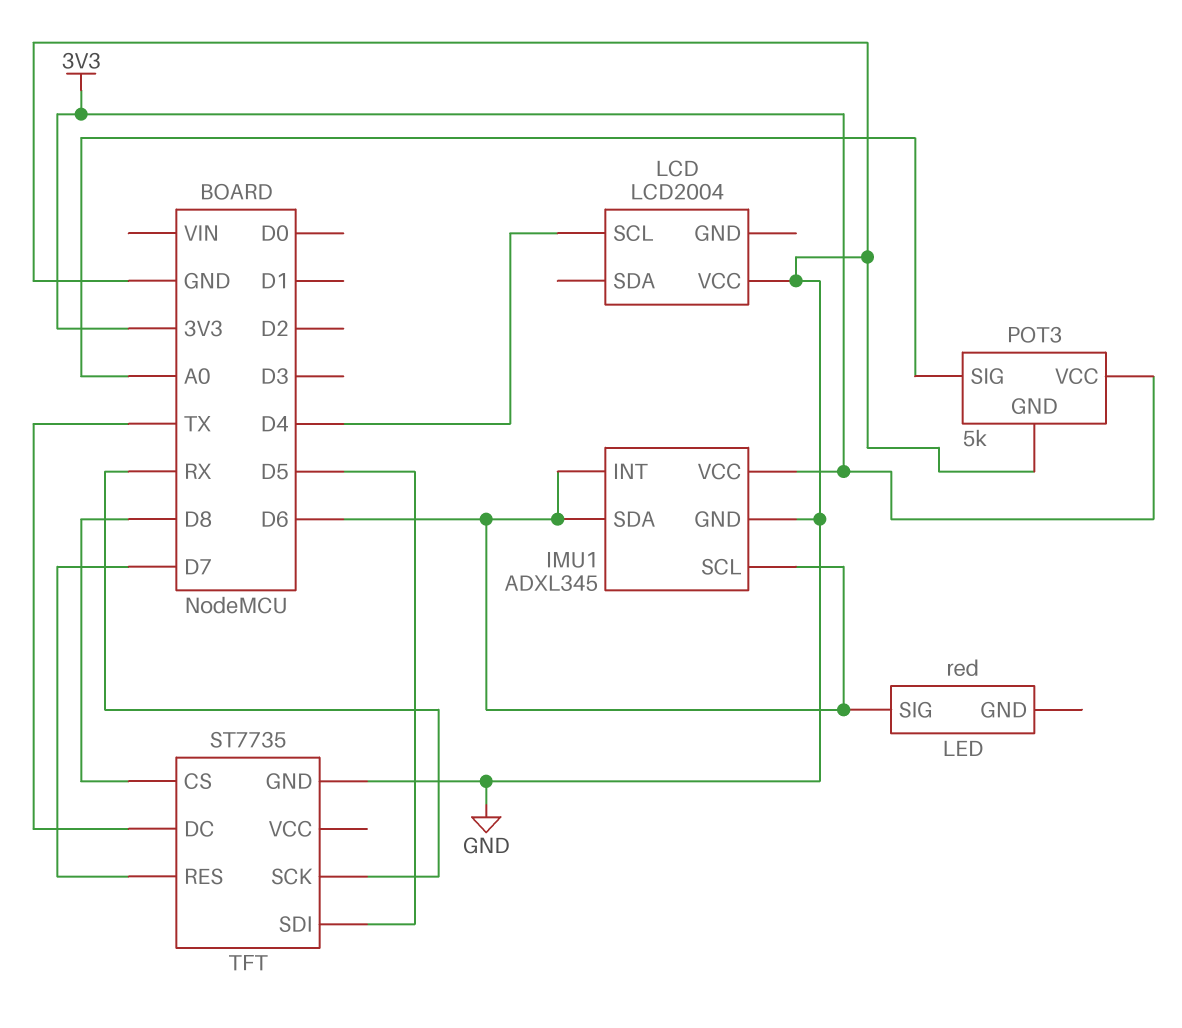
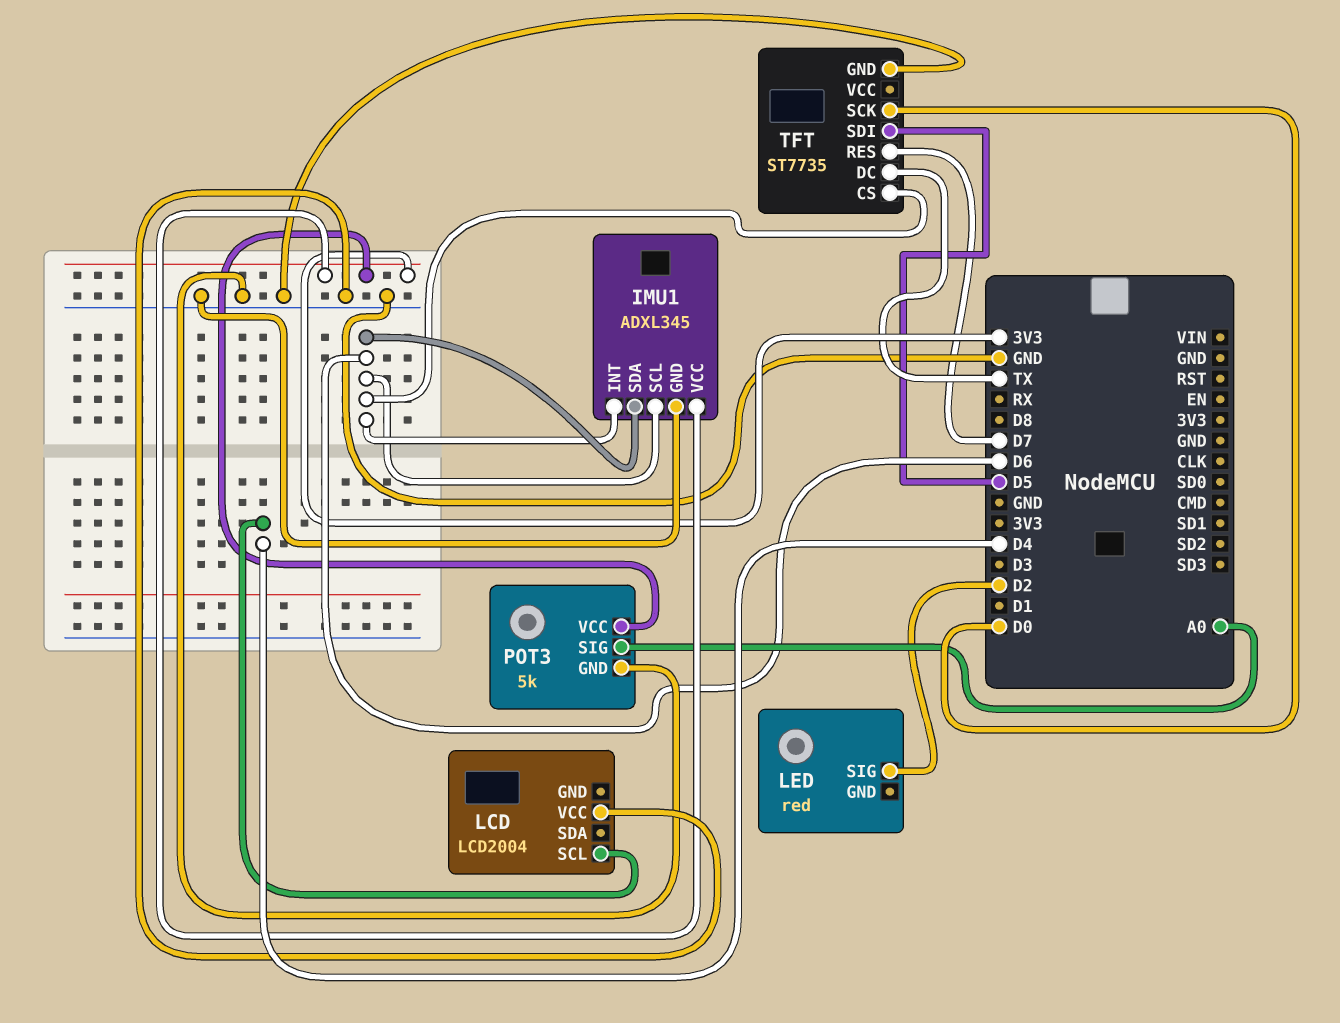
LED pin SIG: D6 -> D2
TFT pin CS: D8 -> D6
TFT pin SCK: RX -> D0

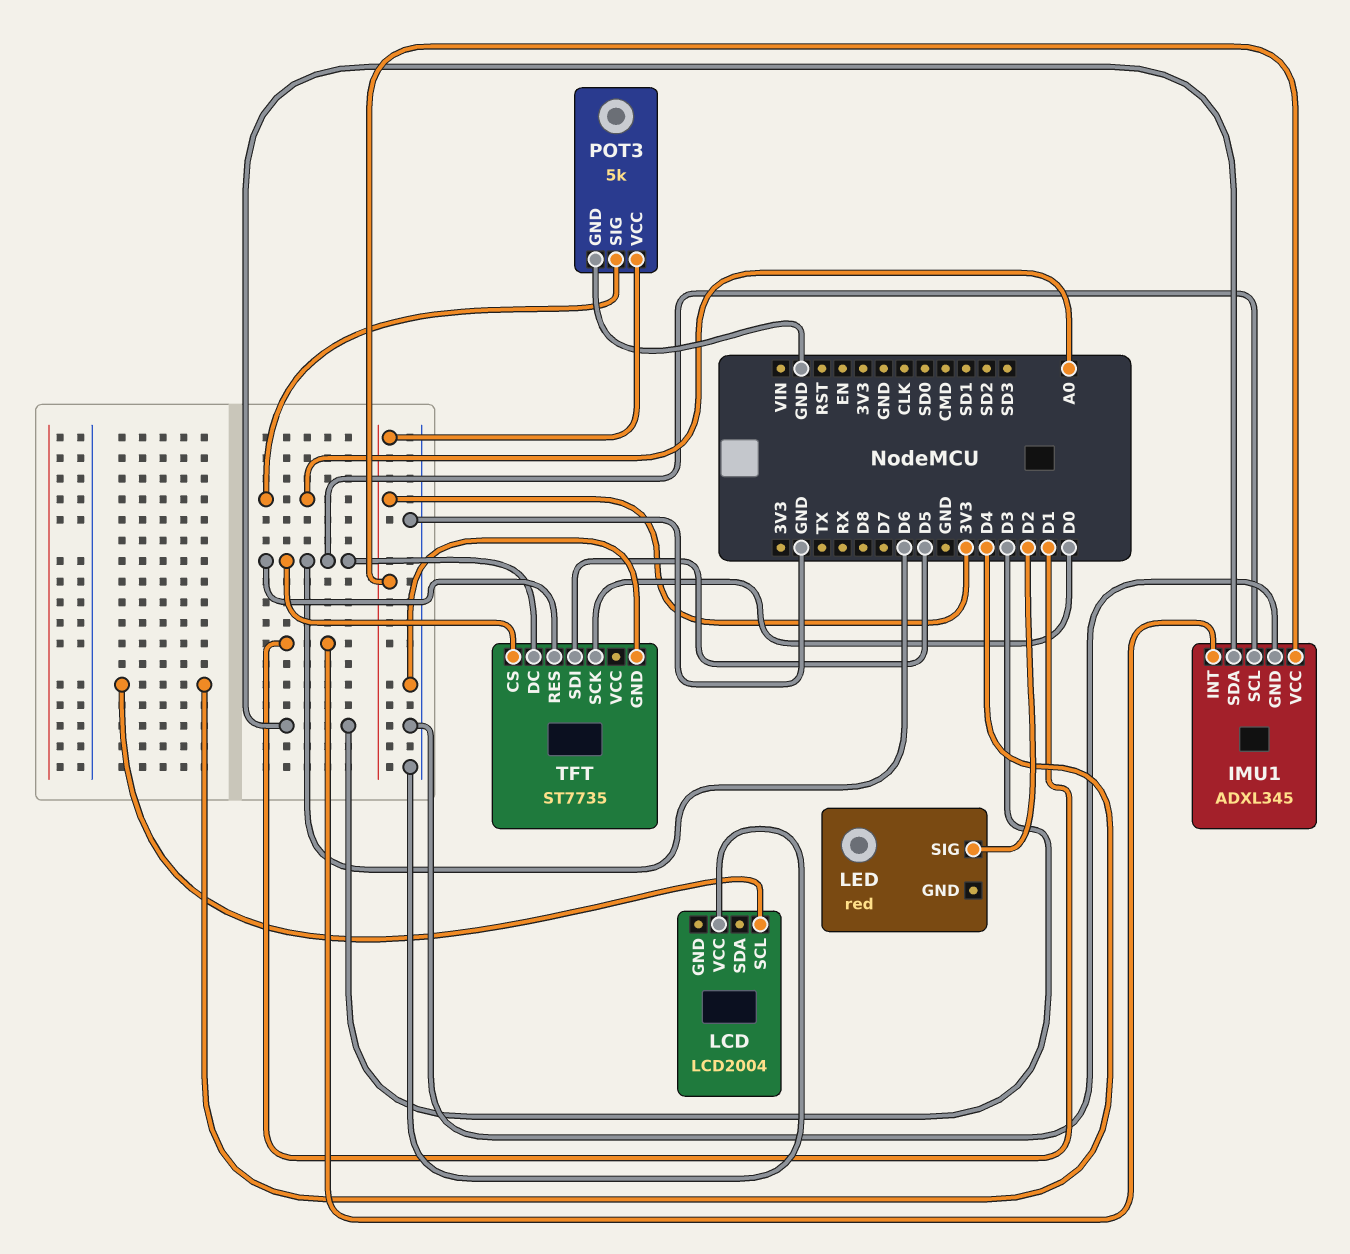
IMU1 pin INT: D6 -> D1
IMU1 pin SDA: D6 -> D3
TFT pin DC: TX -> D6
TFT pin RES: D7 -> D6

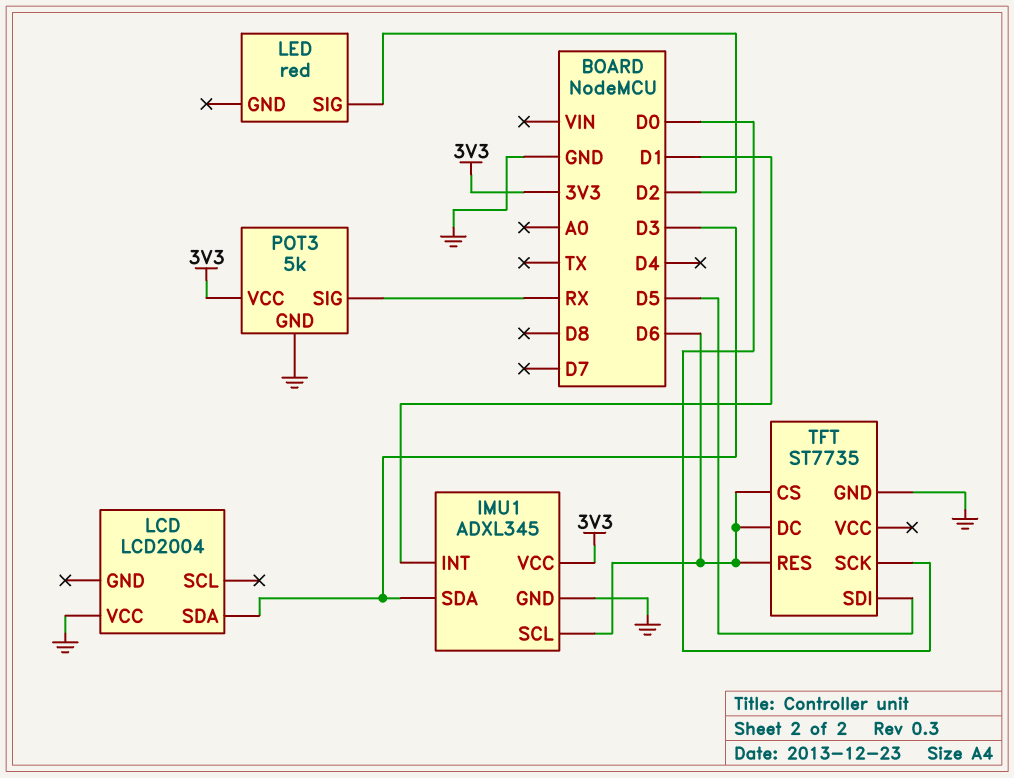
LCD pin SCL: D4 -> none
LCD pin SDA: none -> D3
POT3 pin SIG: A0 -> RX

